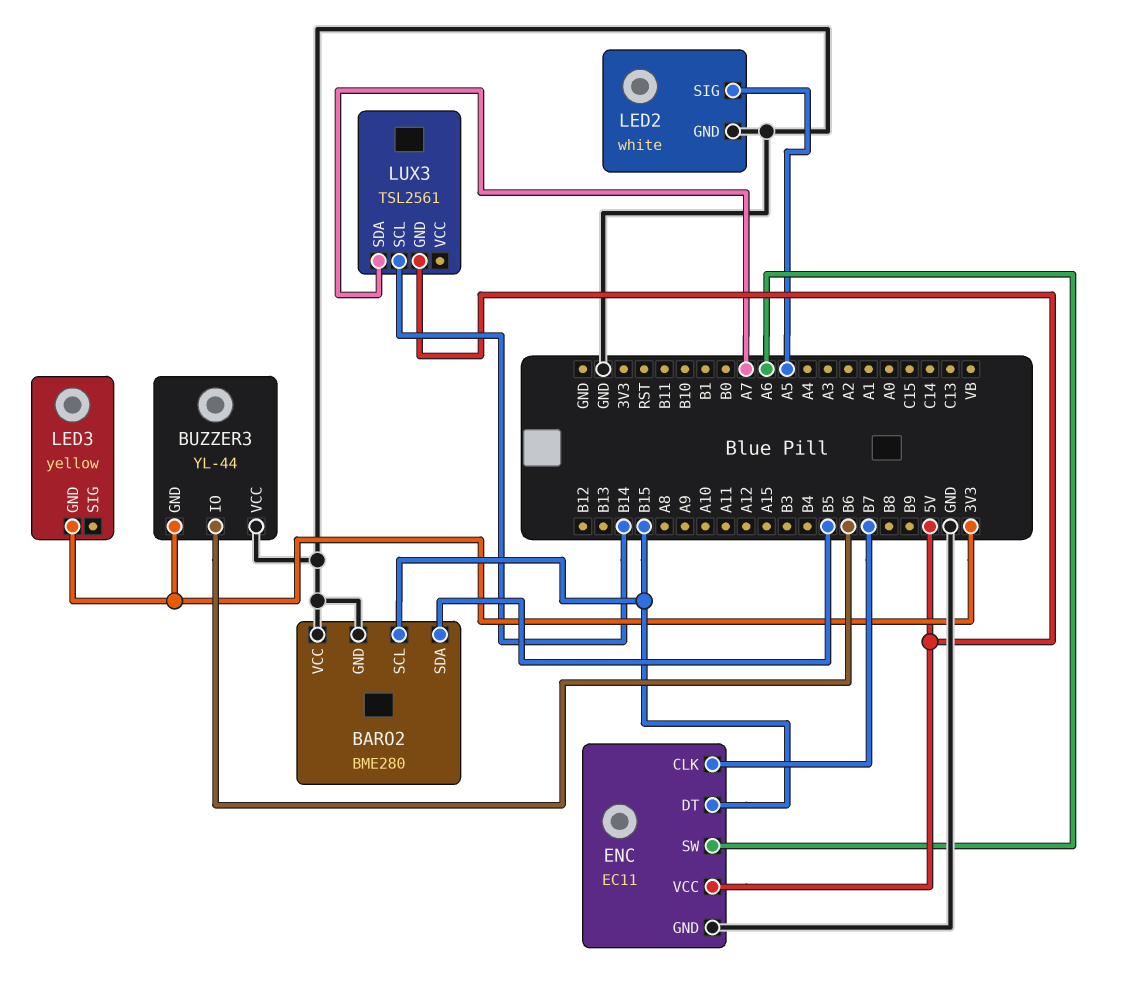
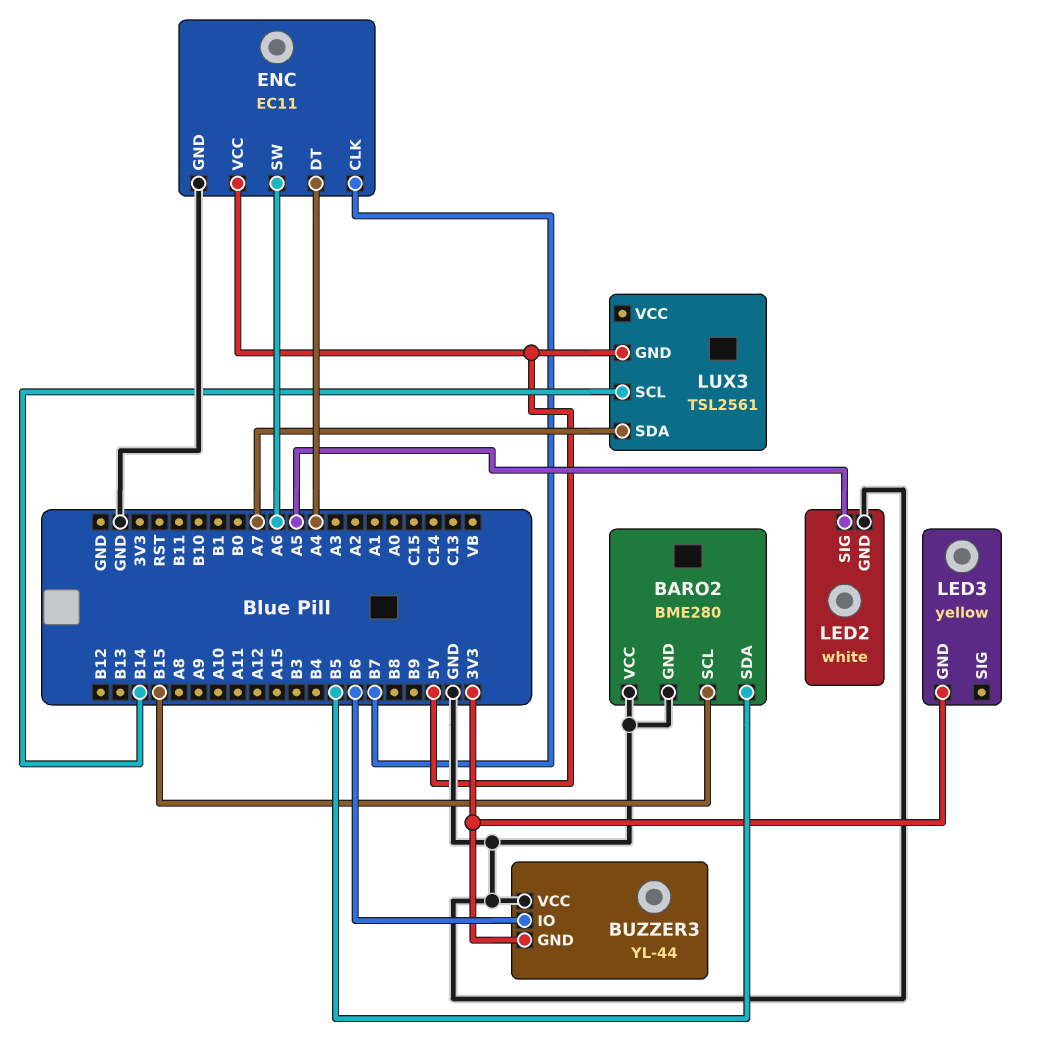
ENC pin DT: B15 -> A4

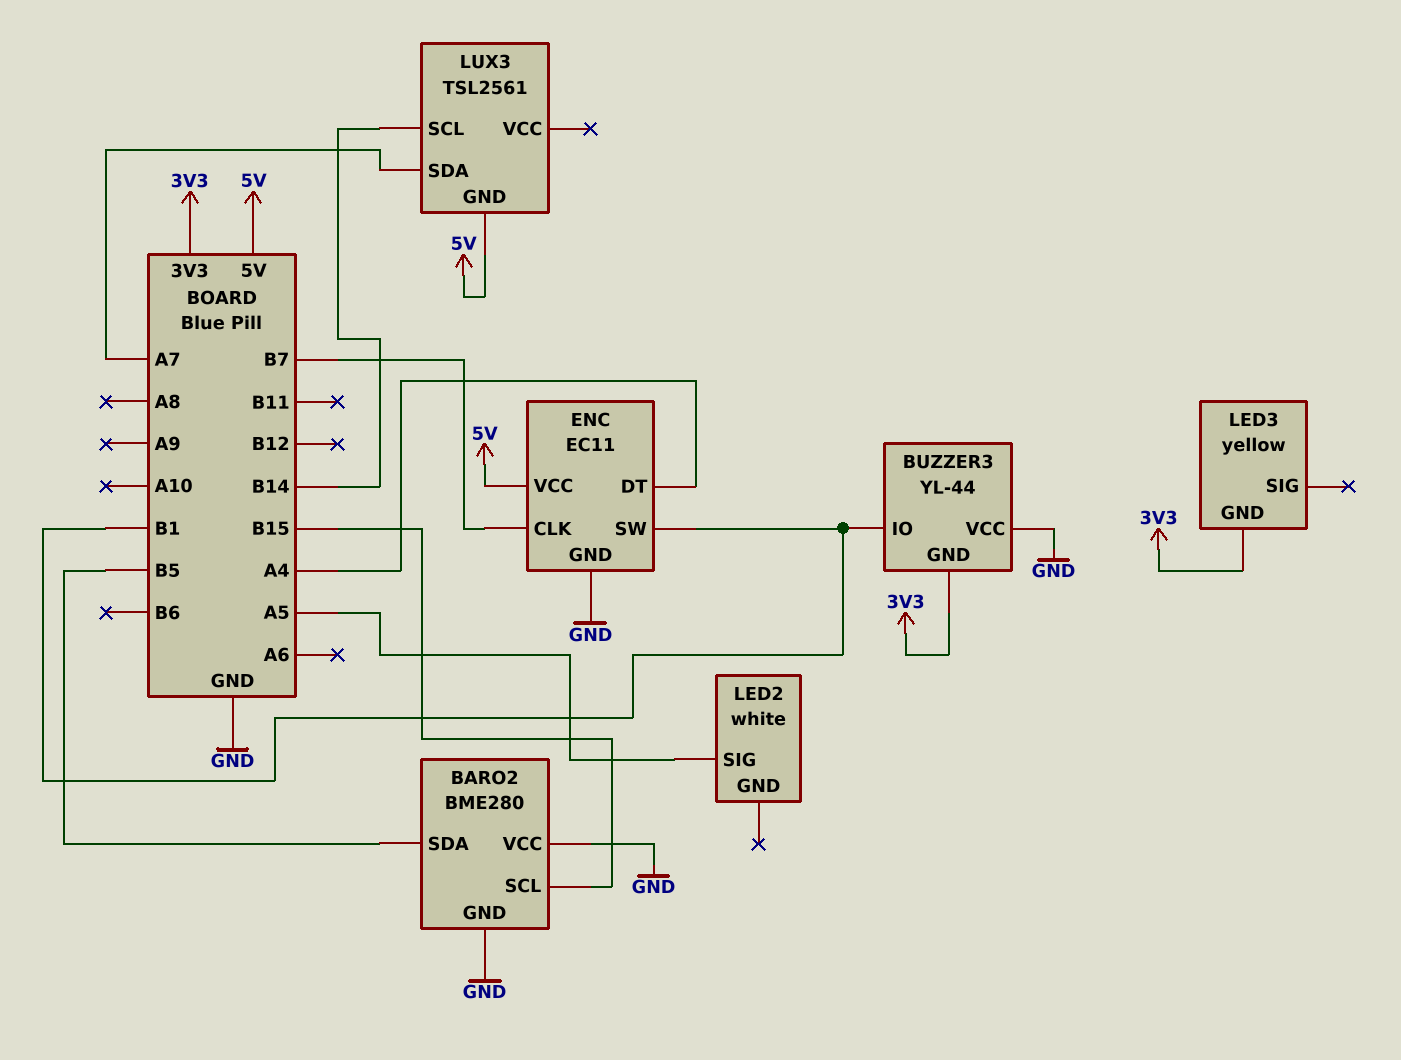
BUZZER3 pin IO: B6 -> B1
ENC pin SW: A6 -> B1
LED2 pin GND: GND -> none

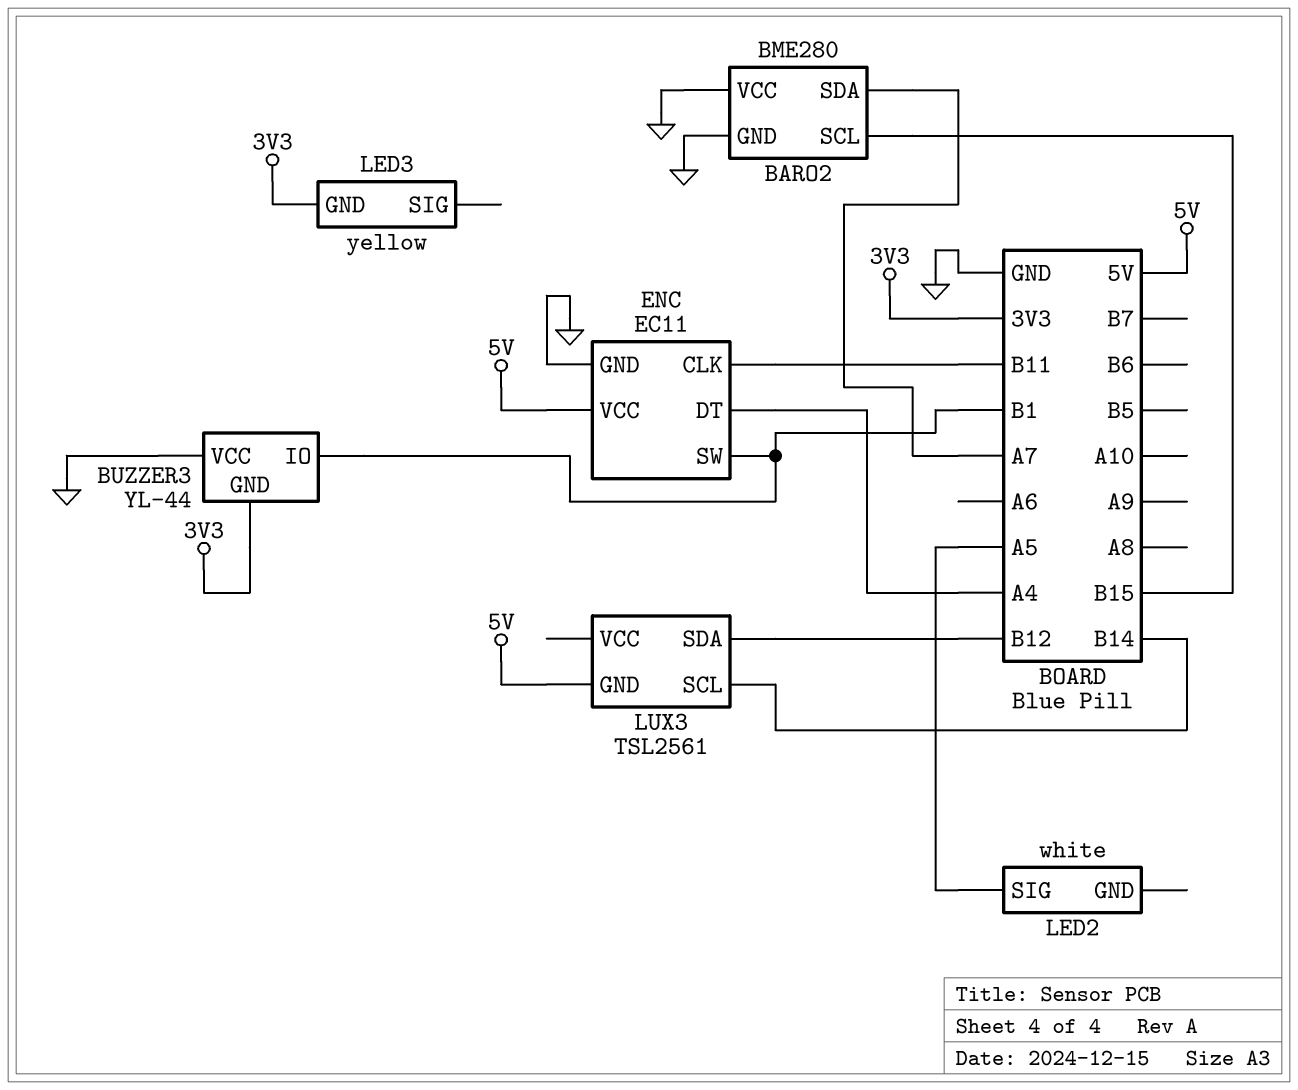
BARO2 pin SDA: B5 -> A7
ENC pin CLK: B7 -> B11
LUX3 pin SDA: A7 -> B12

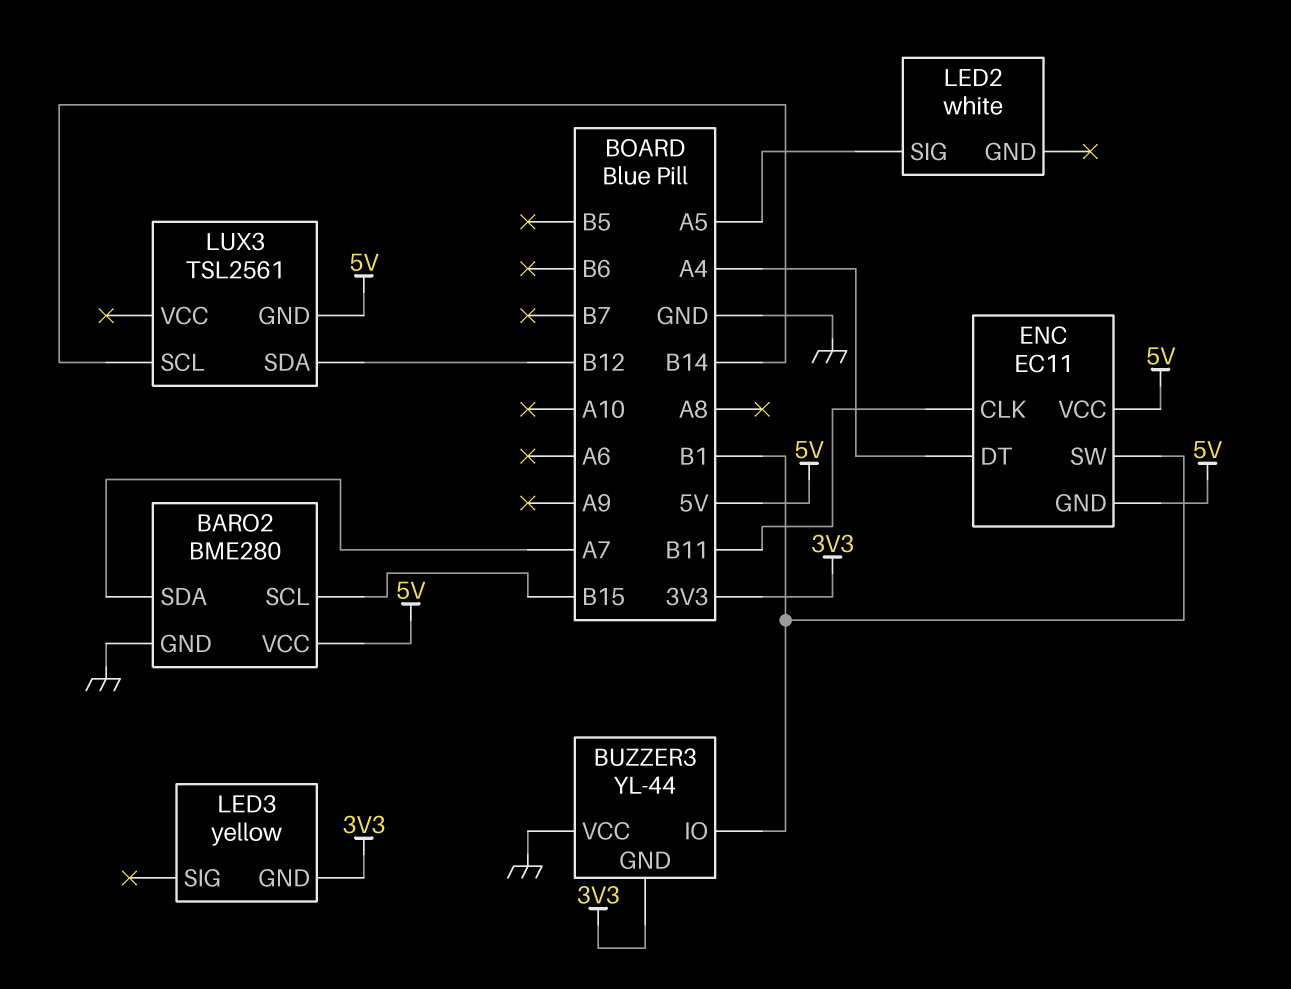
BARO2 pin VCC: GND -> 5V
ENC pin GND: GND -> 5V

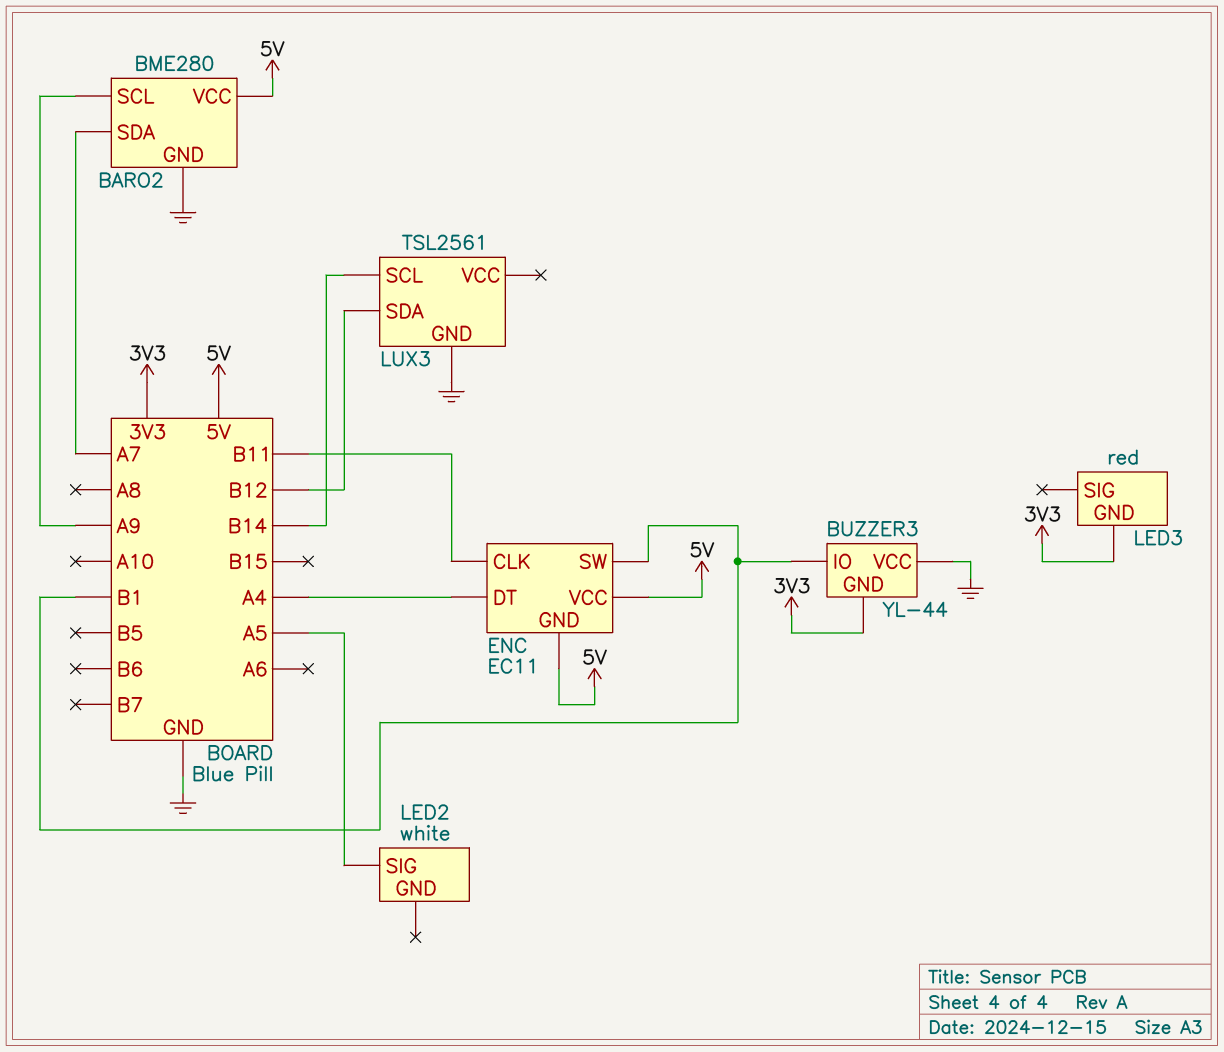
BARO2 pin SCL: B15 -> A9
LED3: yellow -> red
LUX3 pin GND: 5V -> GND

